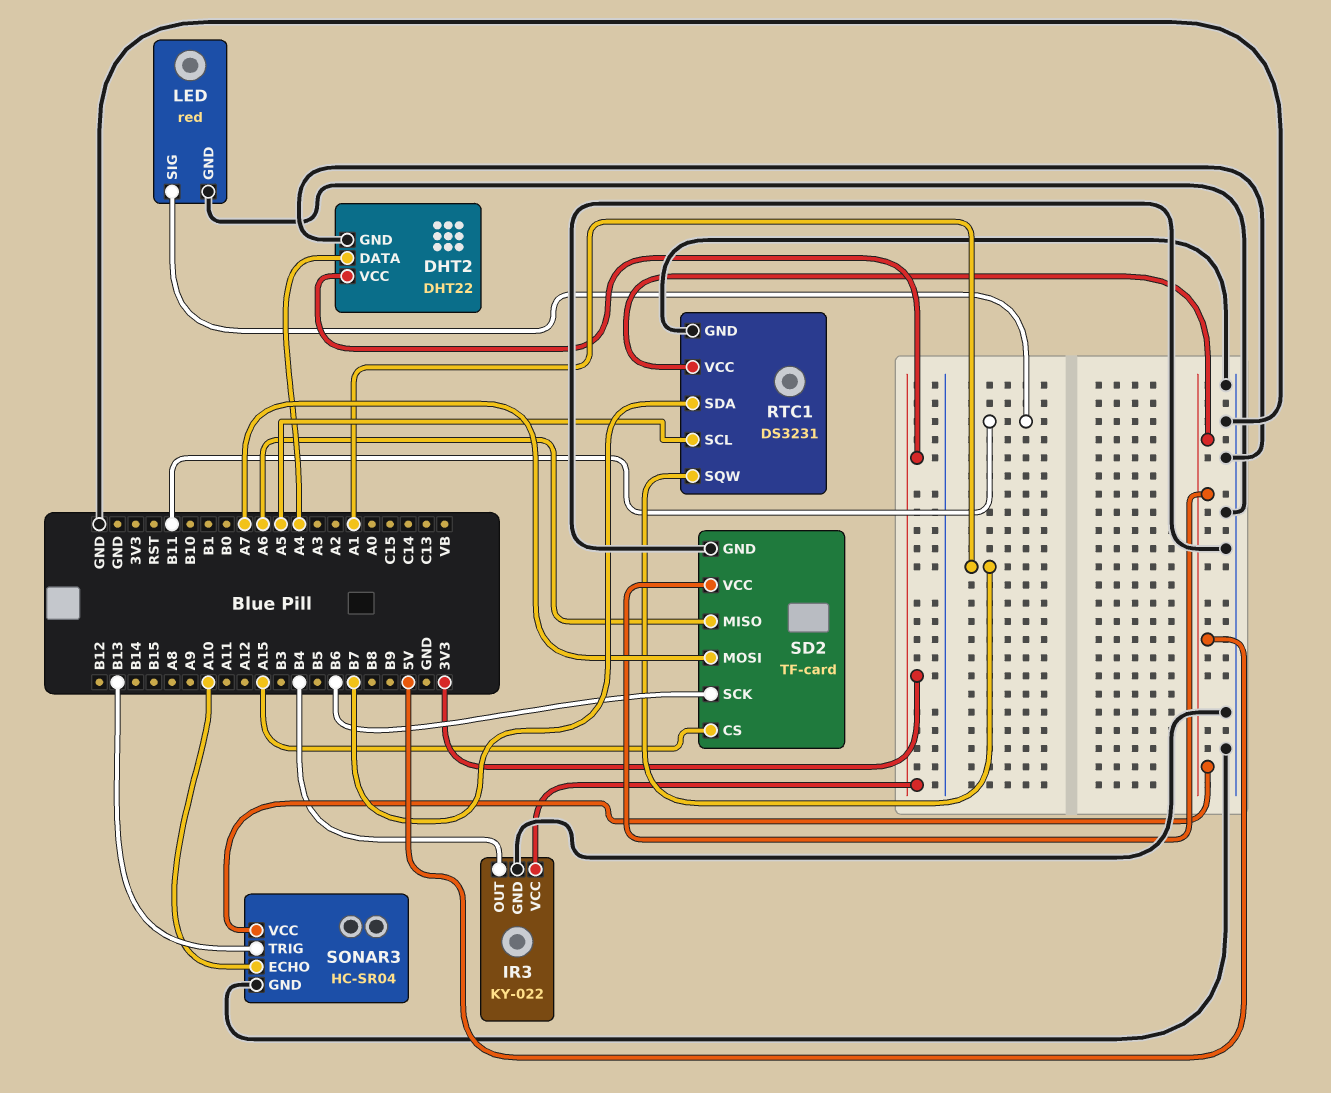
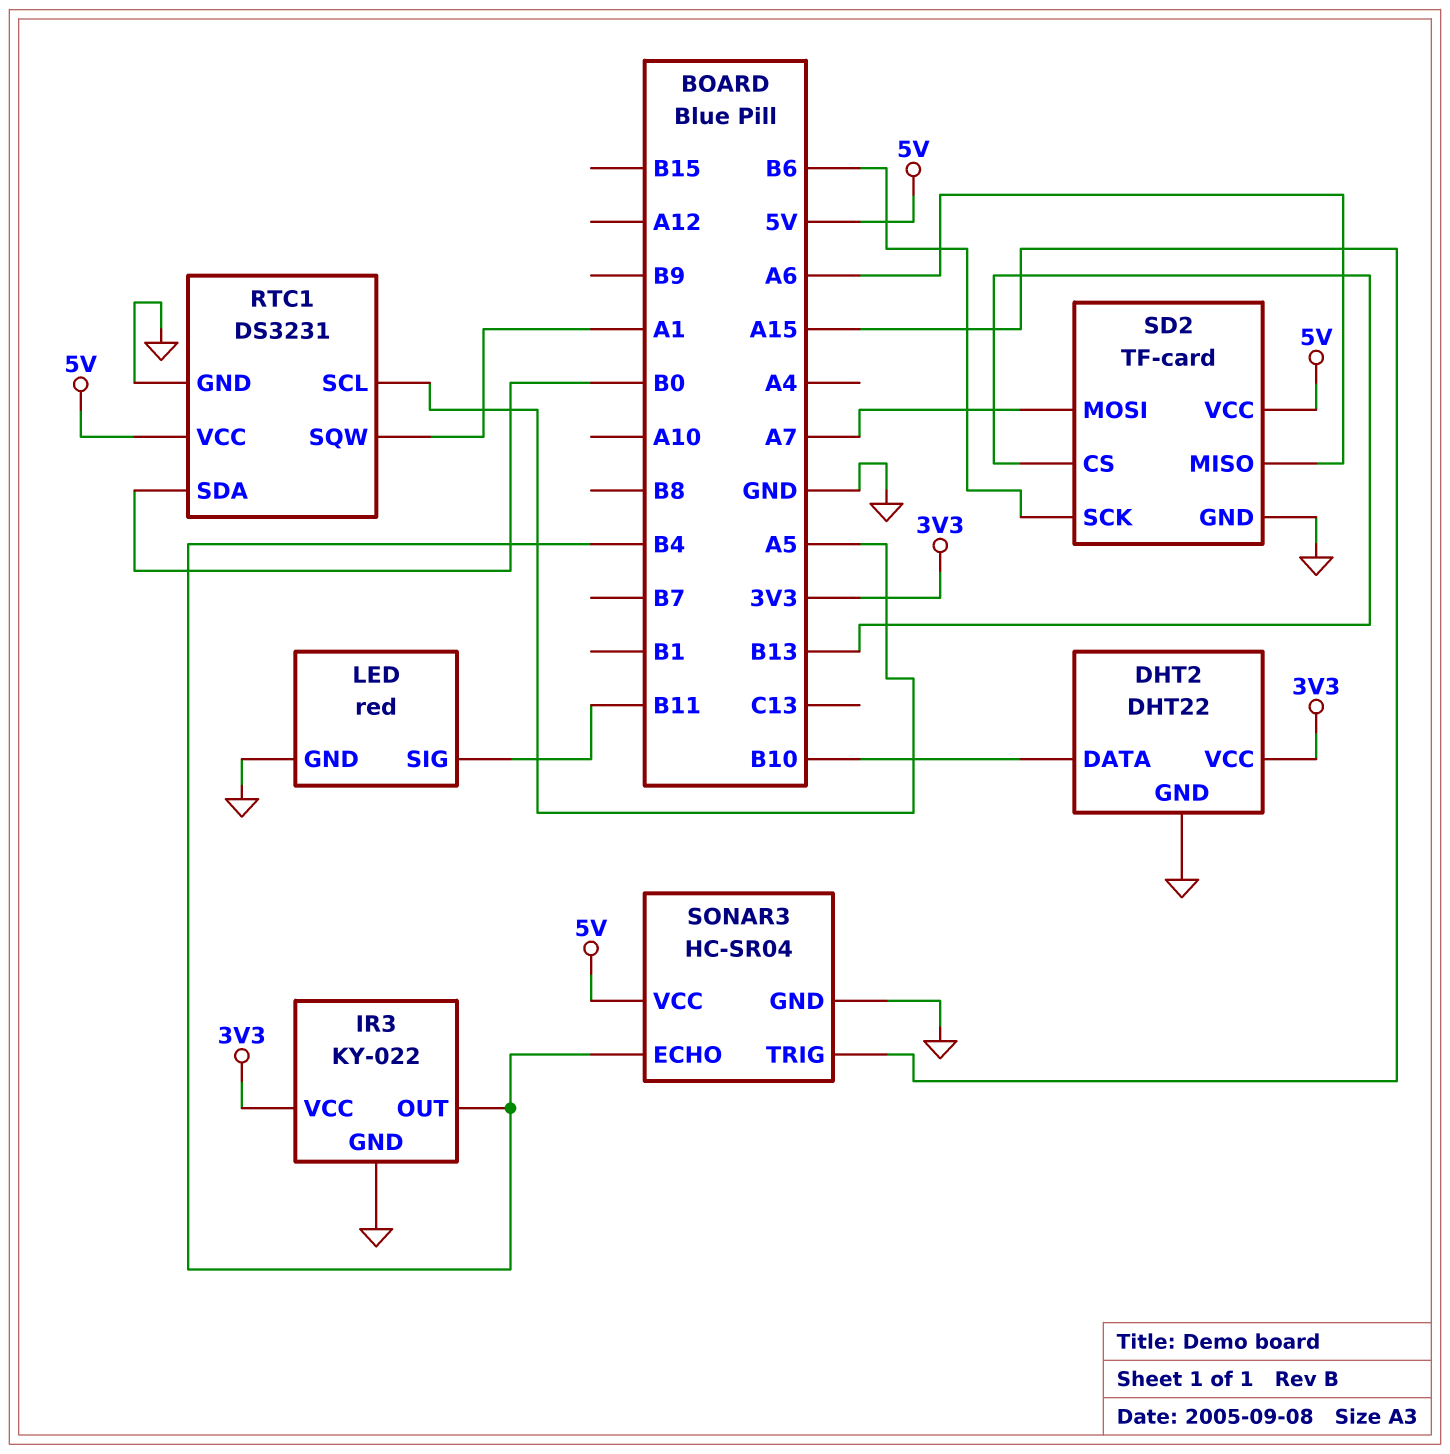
DHT2 pin DATA: A4 -> B10
RTC1 pin SDA: B7 -> B0
SD2 pin CS: A15 -> B13
SONAR3 pin ECHO: A10 -> B4
SONAR3 pin TRIG: B13 -> A15

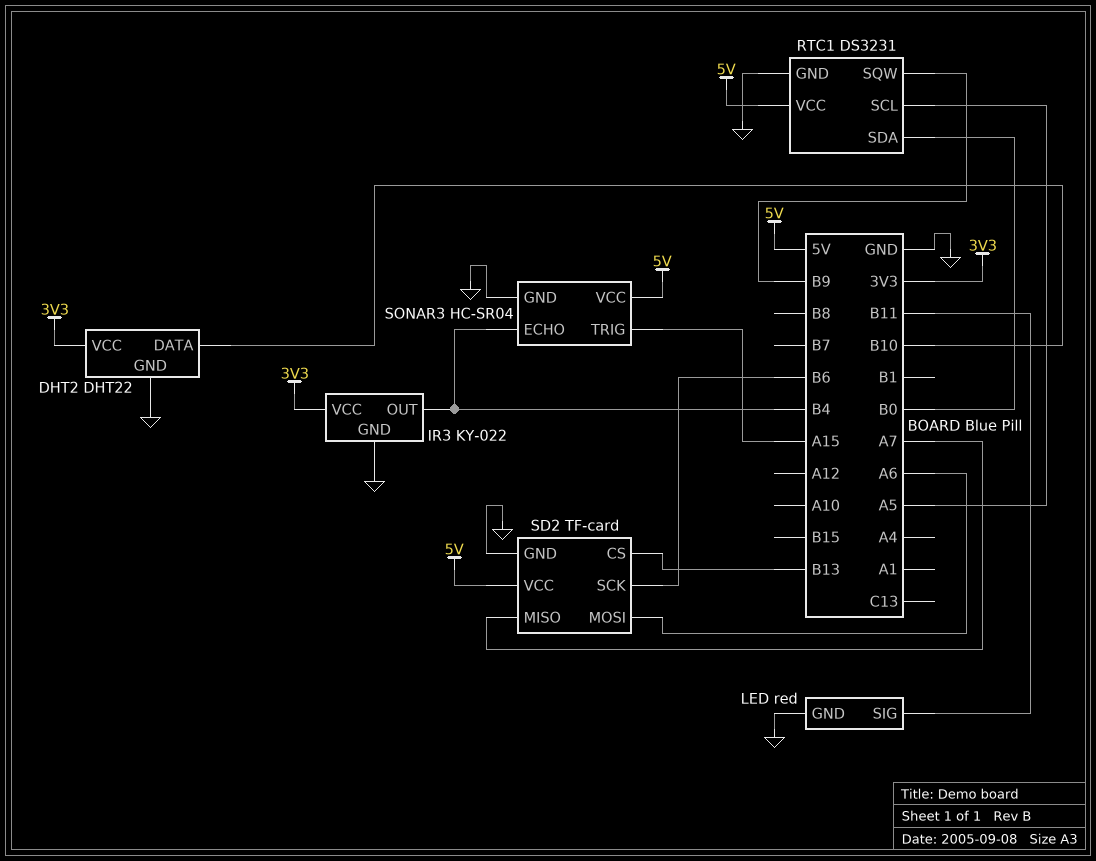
RTC1 pin SQW: A1 -> B9
SD2 pin MISO: A6 -> A7
SD2 pin MOSI: A7 -> A6

